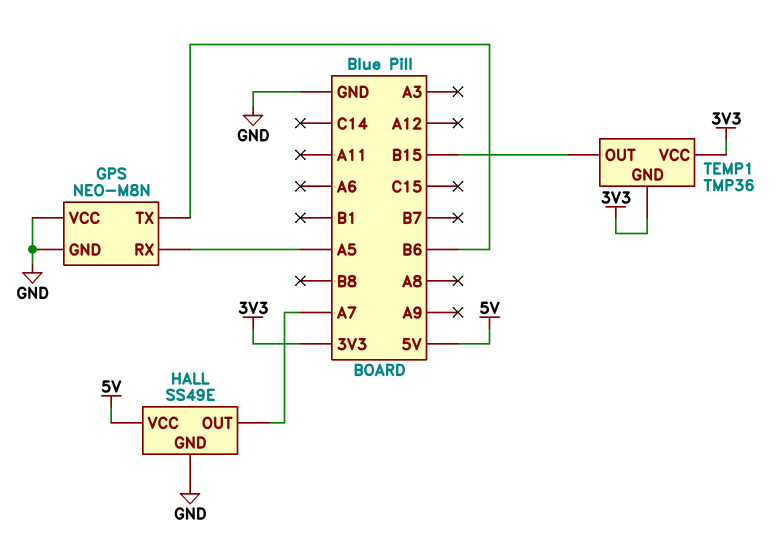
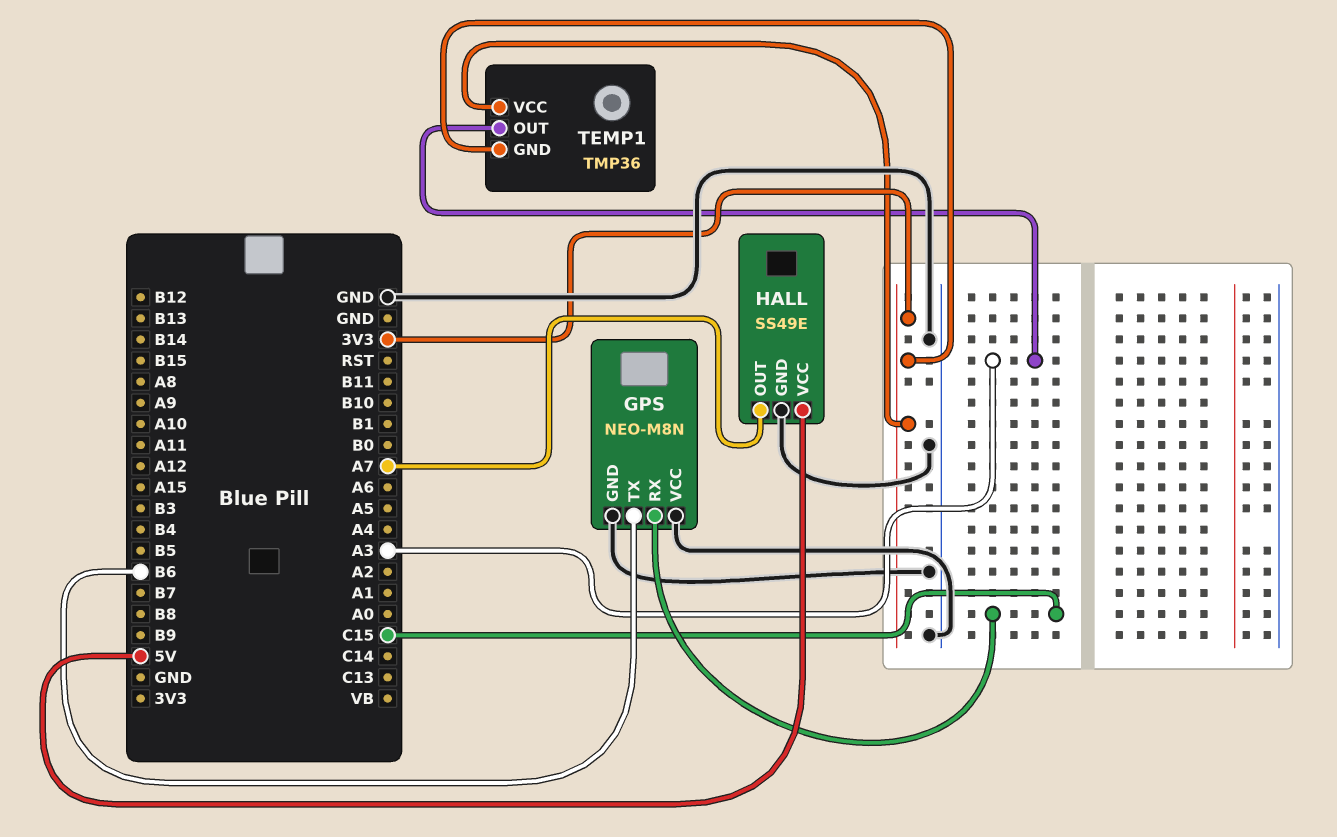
GPS pin RX: A5 -> C15
TEMP1 pin OUT: B15 -> A3

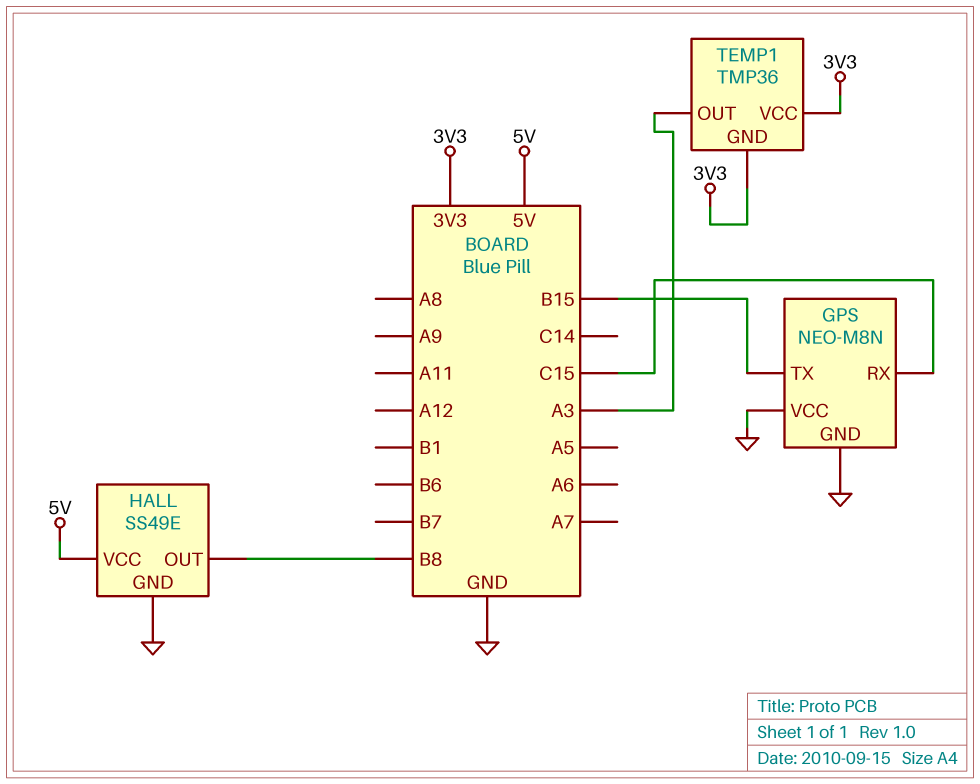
GPS pin TX: B6 -> B15
HALL pin OUT: A7 -> B8

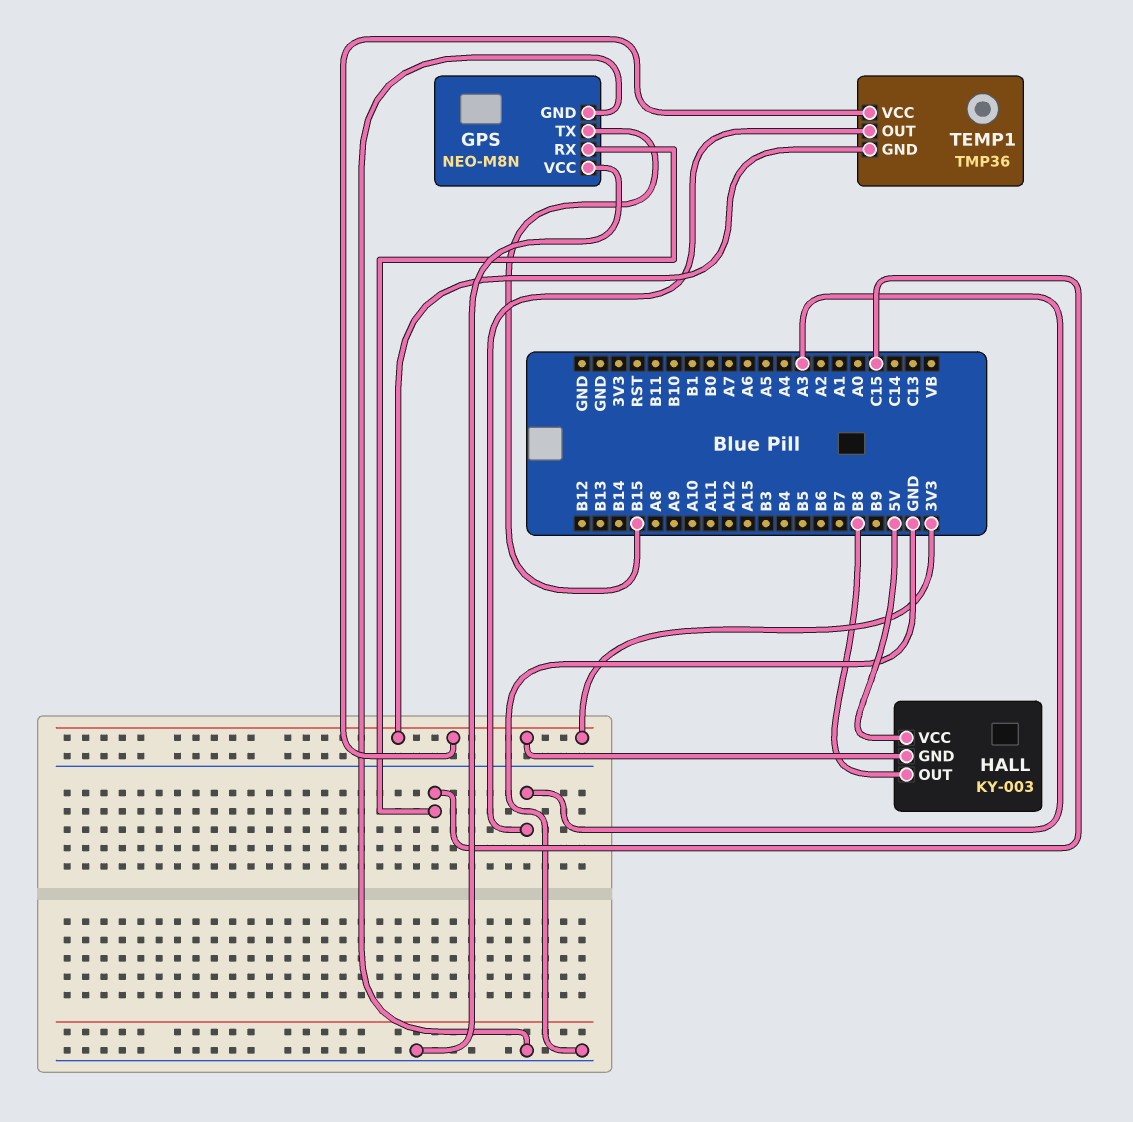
HALL: SS49E -> KY-003
HALL pin GND: GND -> 3V3

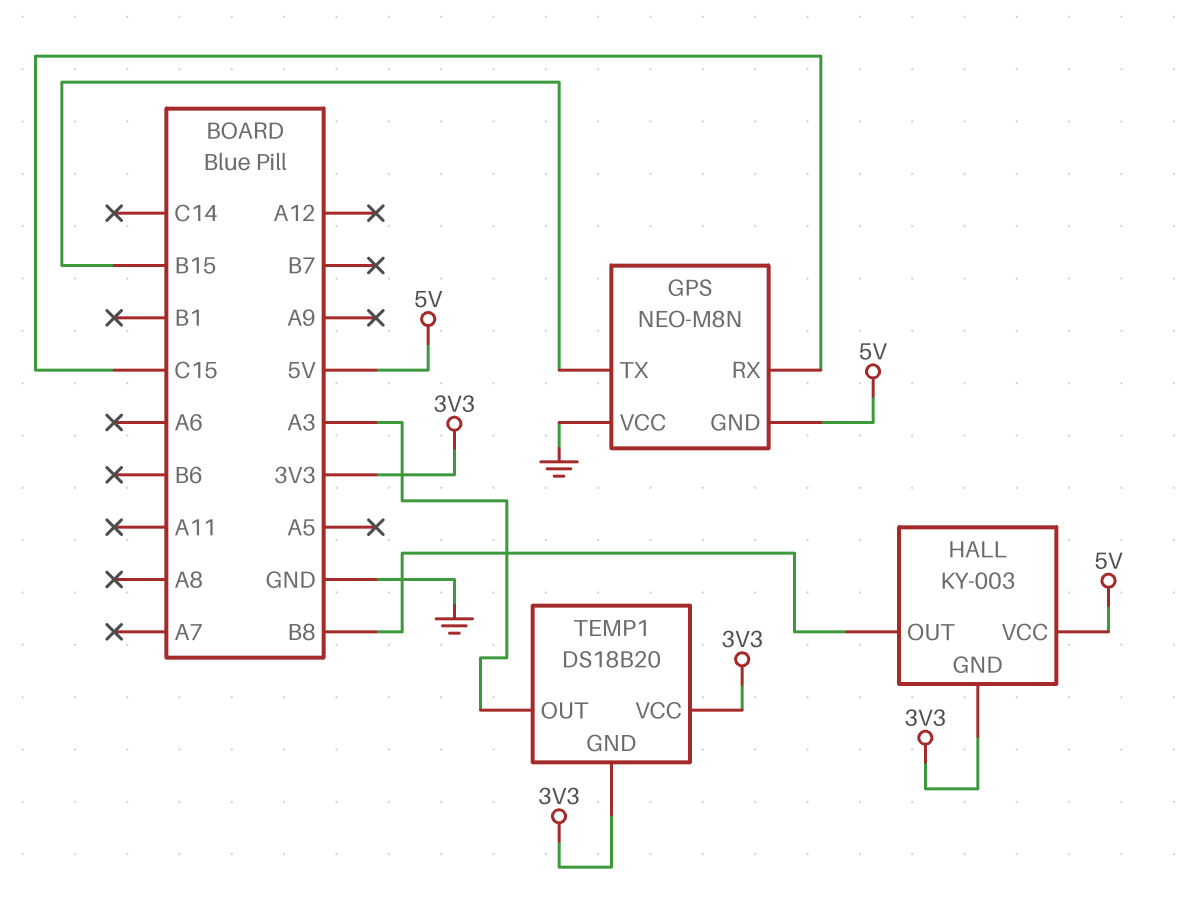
GPS pin GND: GND -> 5V
TEMP1: TMP36 -> DS18B20

